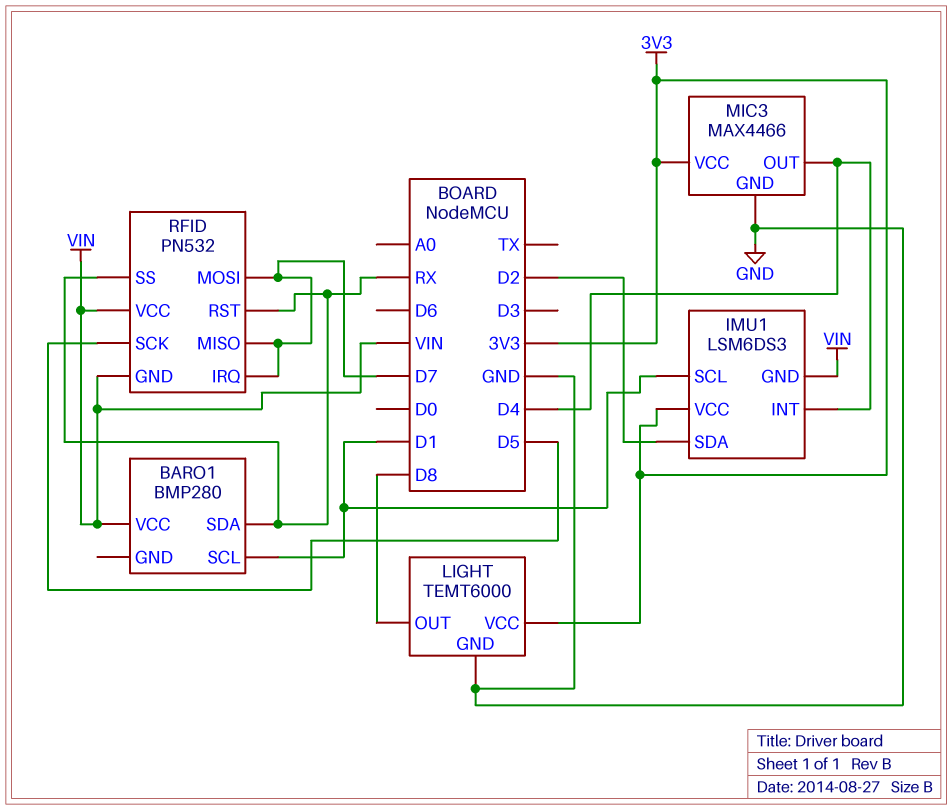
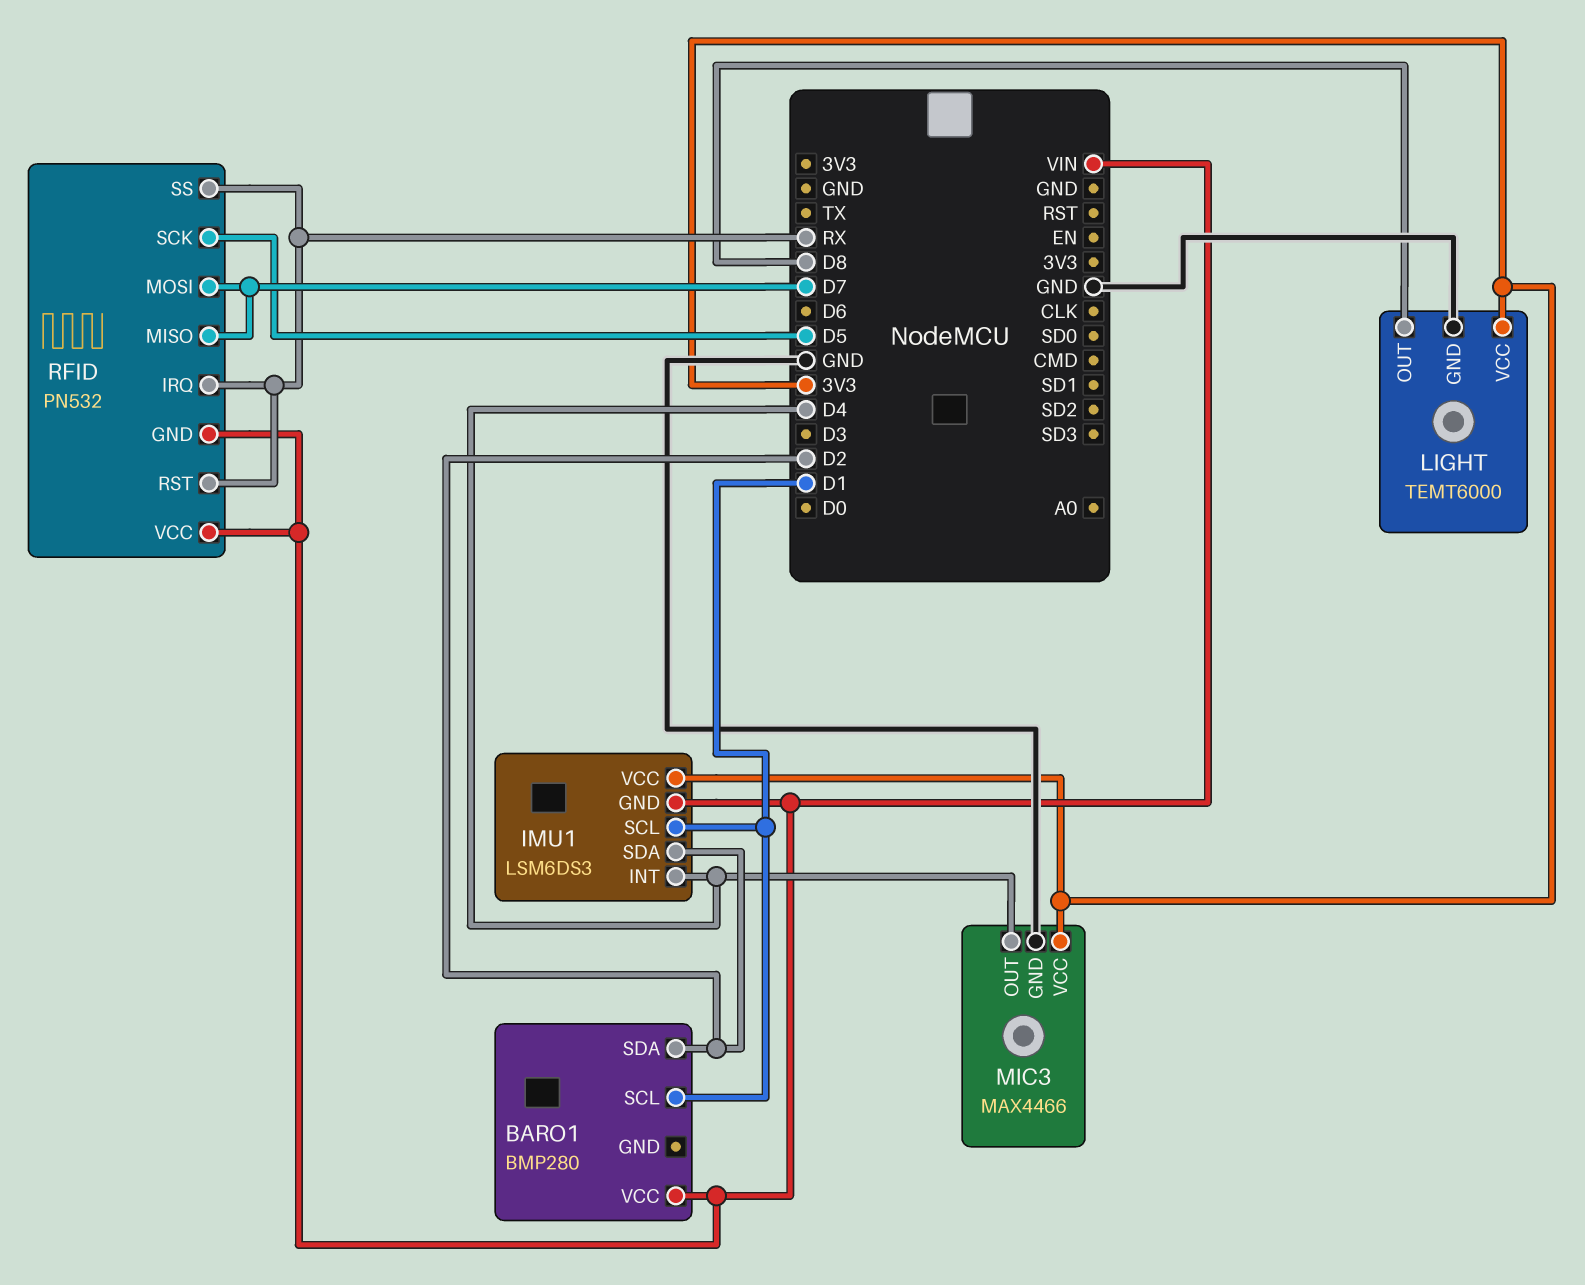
BARO1 pin SDA: RX -> D2
RFID pin IRQ: D7 -> RX

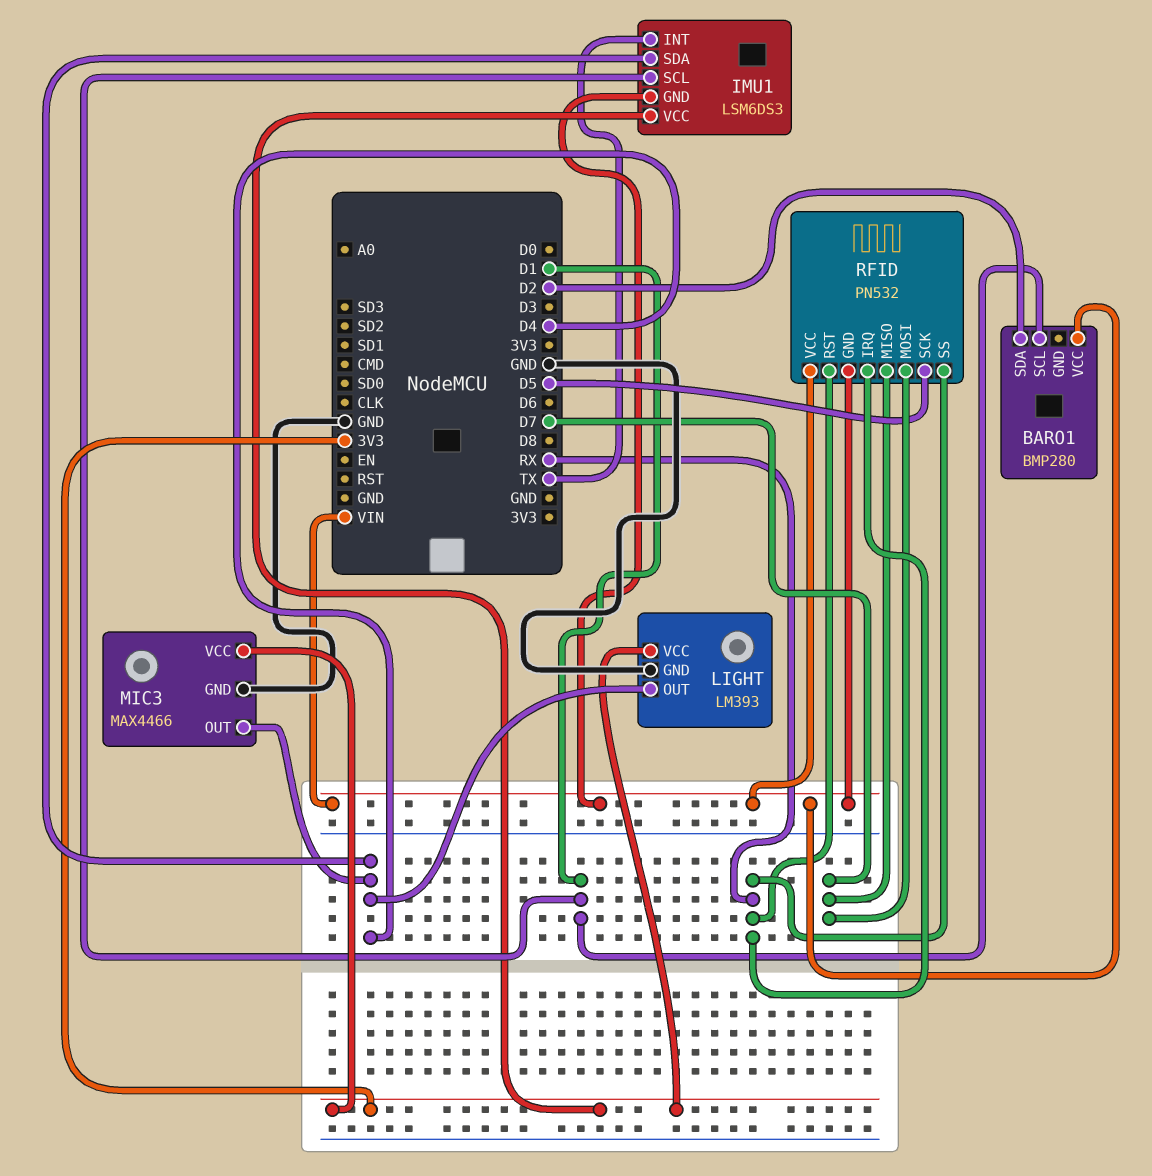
IMU1 pin INT: D4 -> TX
IMU1 pin SDA: D2 -> D4
LIGHT: TEMT6000 -> LM393
LIGHT pin OUT: D8 -> D4

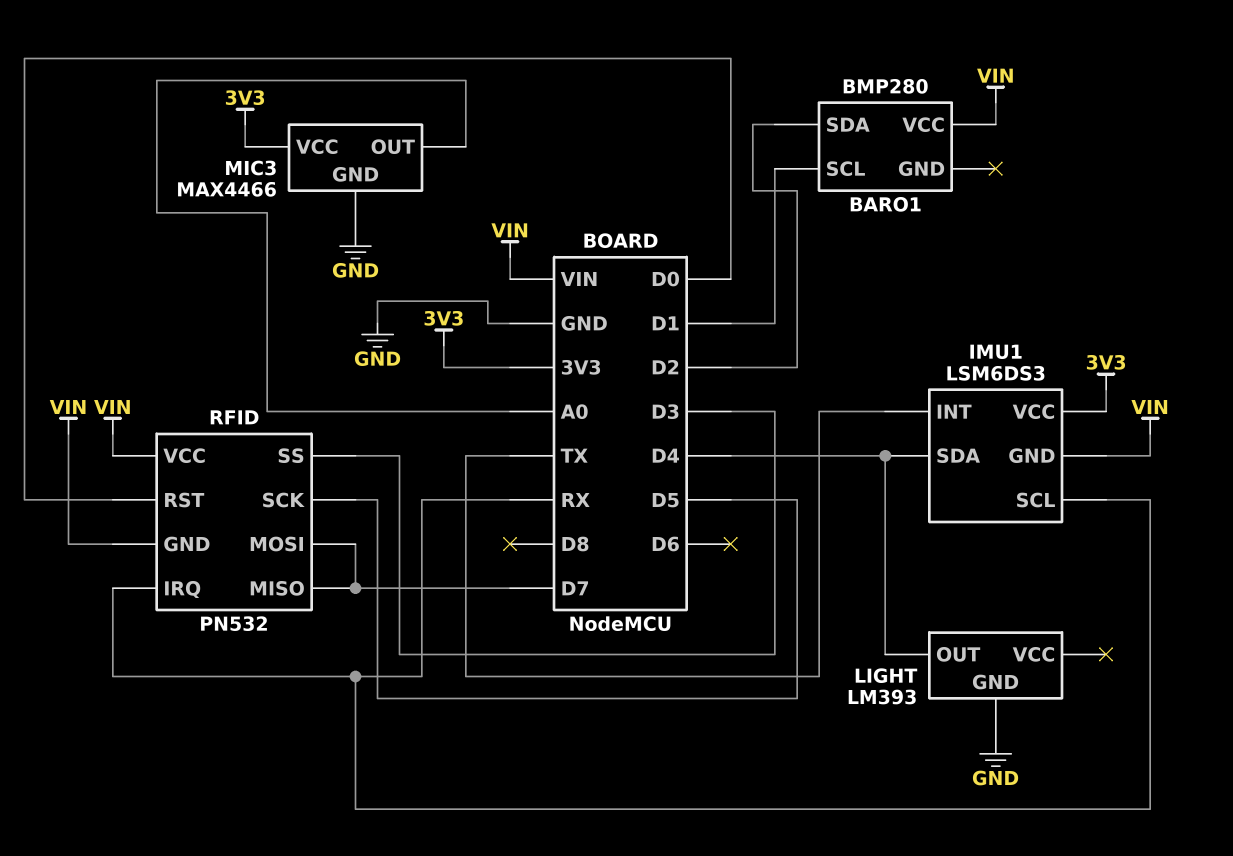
IMU1 pin SCL: D1 -> RX
LIGHT pin VCC: 3V3 -> none
MIC3 pin OUT: D4 -> A0
RFID pin RST: RX -> D0
RFID pin SS: RX -> D3

